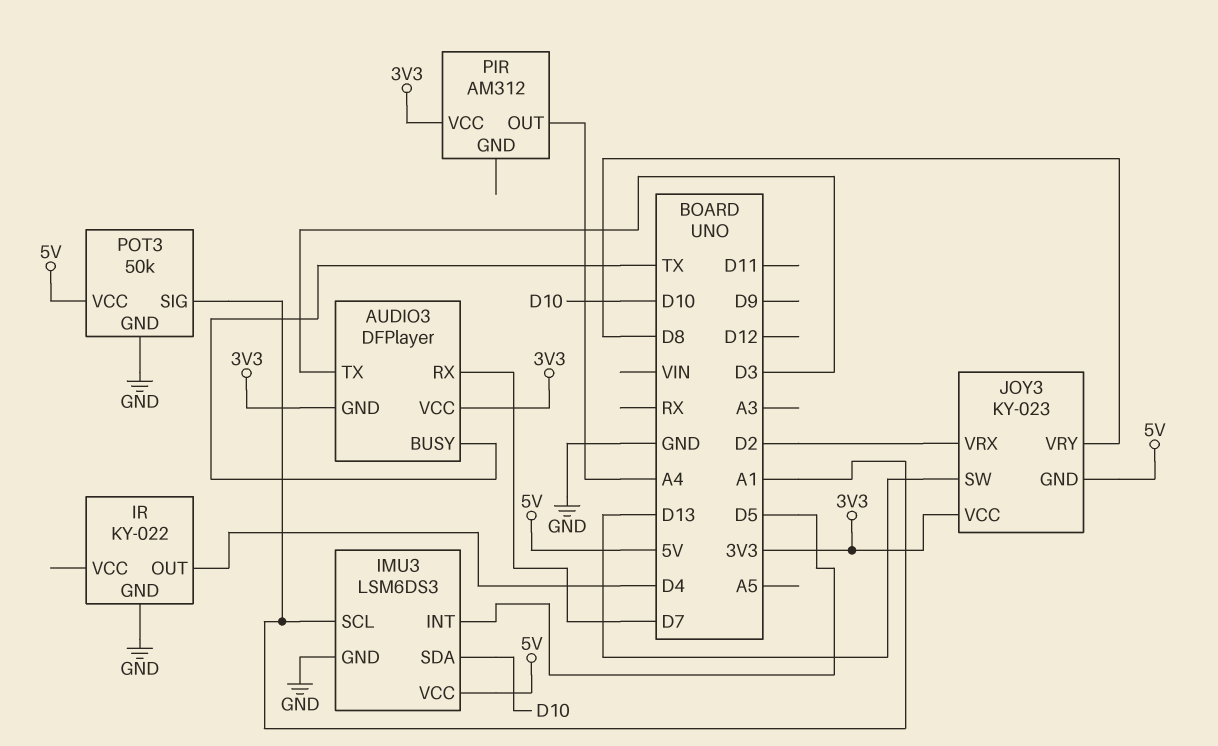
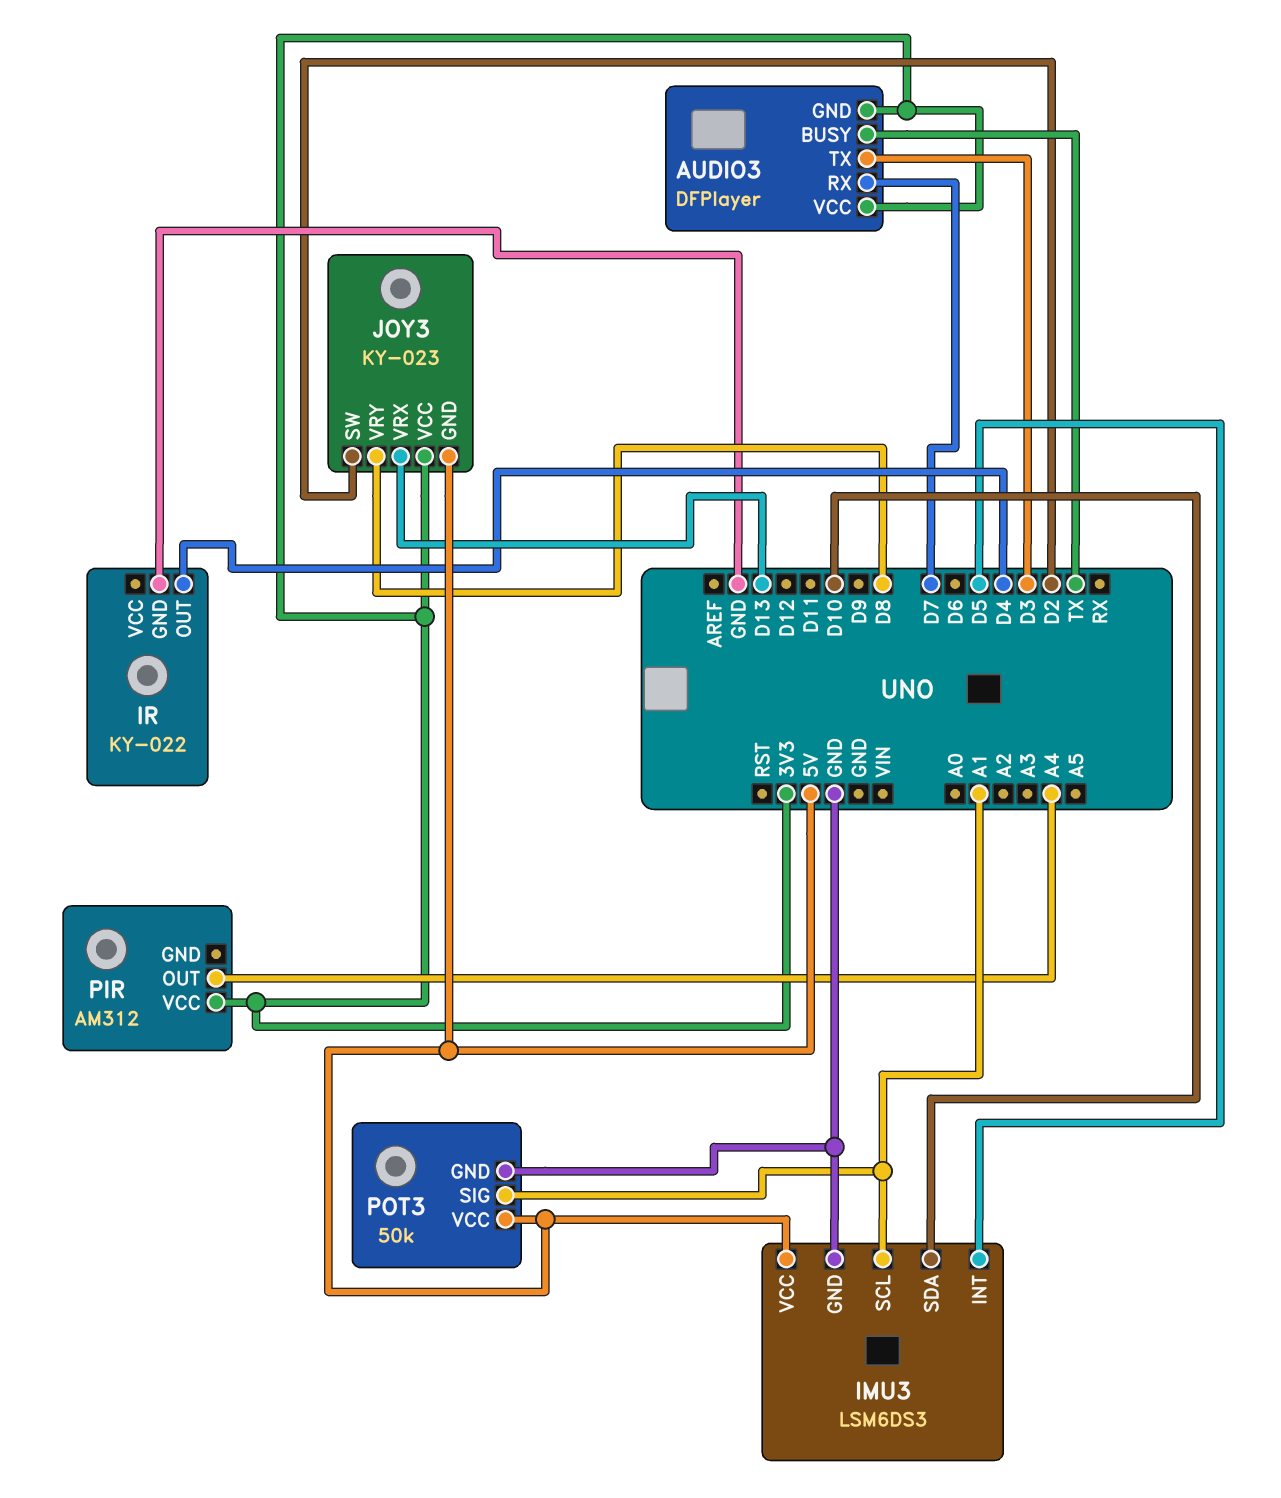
JOY3 pin SW: D13 -> D2
JOY3 pin VRX: D2 -> D13

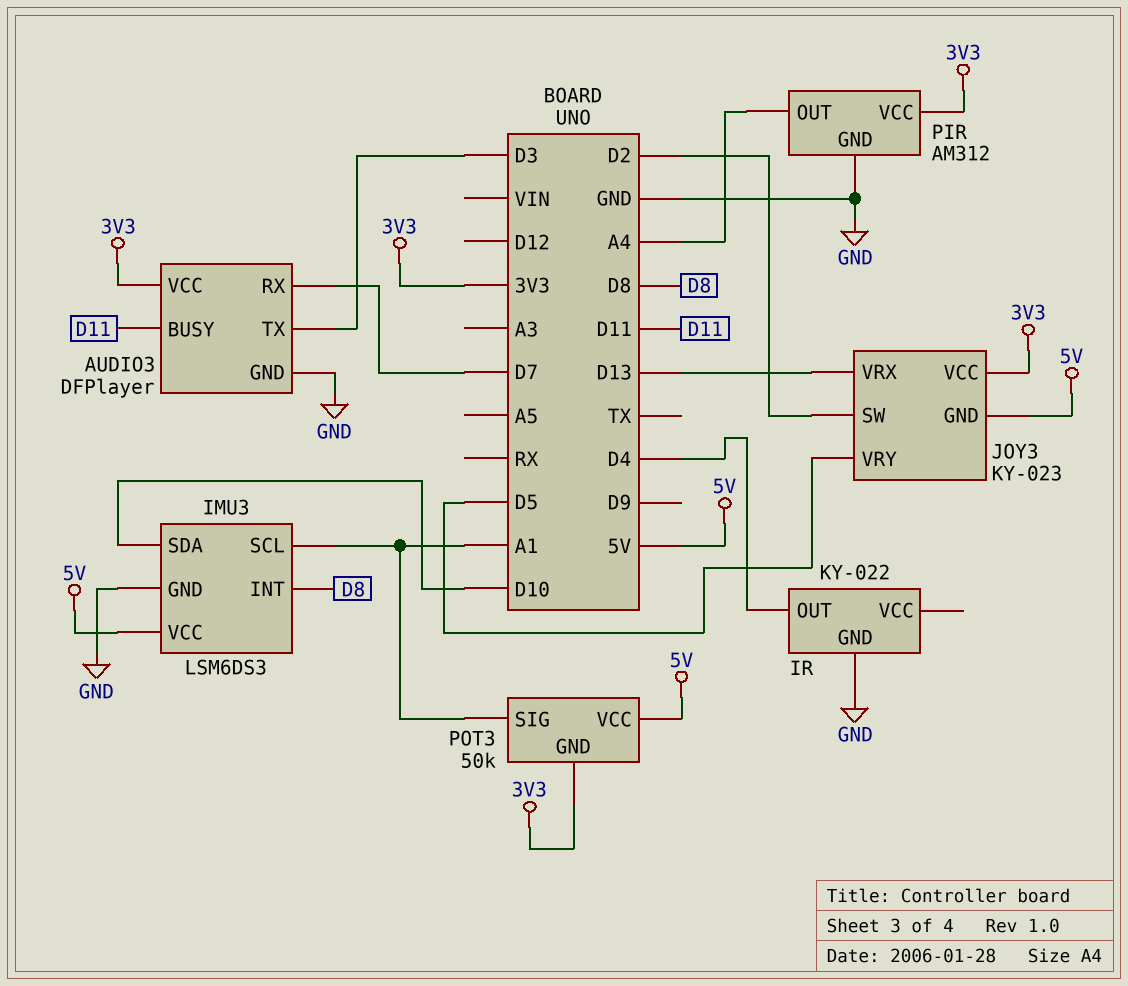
AUDIO3 pin BUSY: TX -> D11
AUDIO3 pin GND: 3V3 -> GND
IMU3 pin INT: D5 -> D8
JOY3 pin VRY: D8 -> D5
PIR pin GND: none -> GND
POT3 pin GND: GND -> 3V3

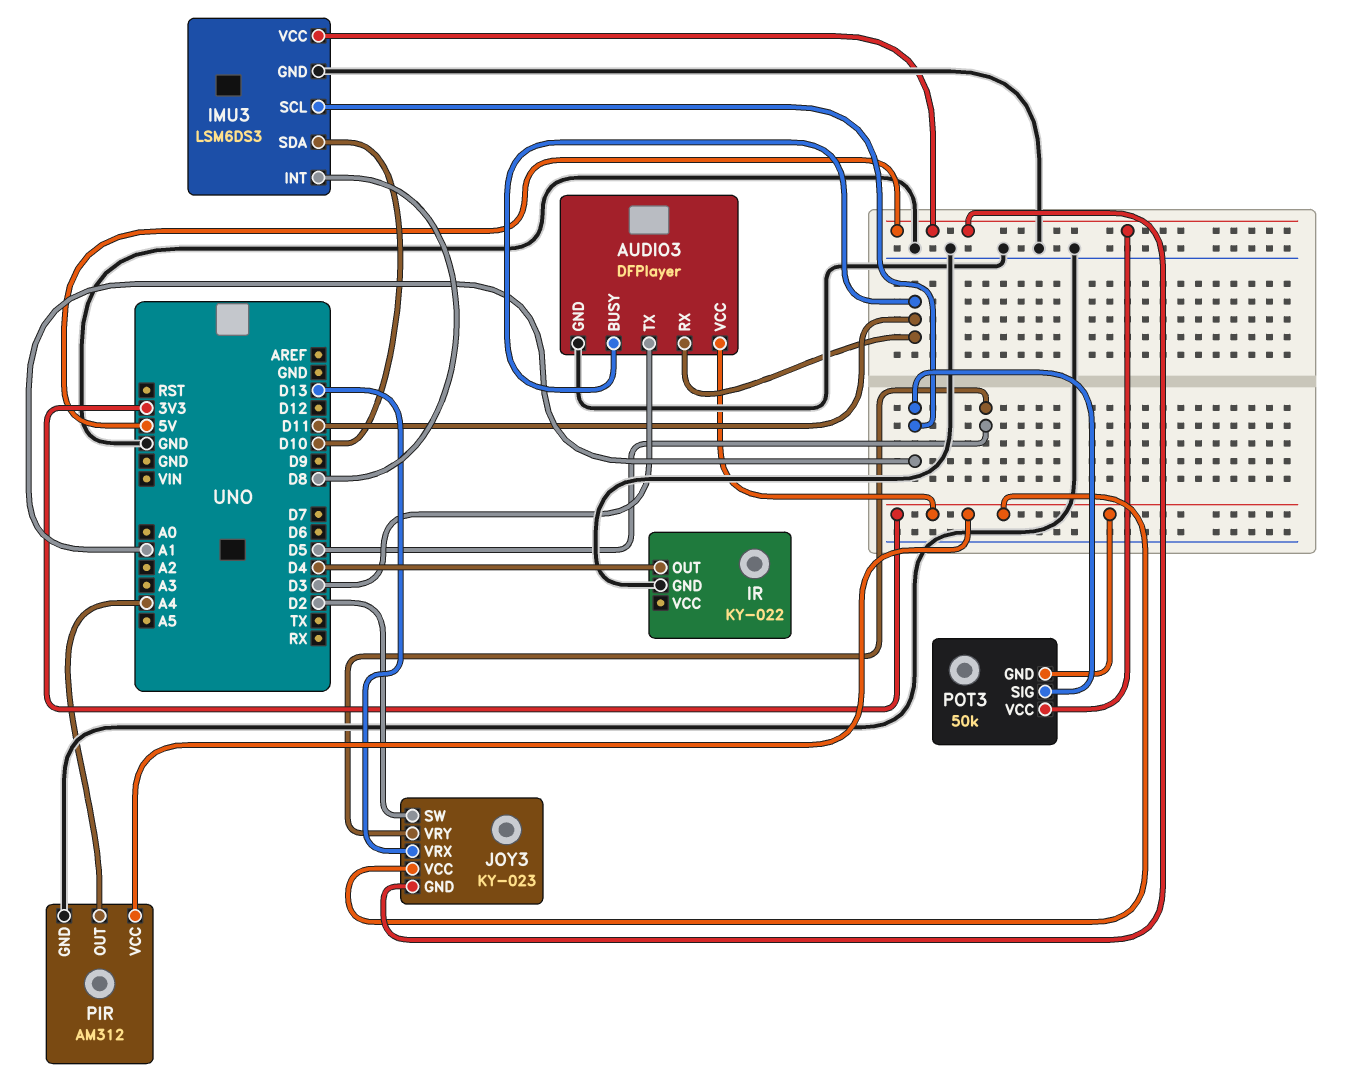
AUDIO3 pin RX: D7 -> D11

